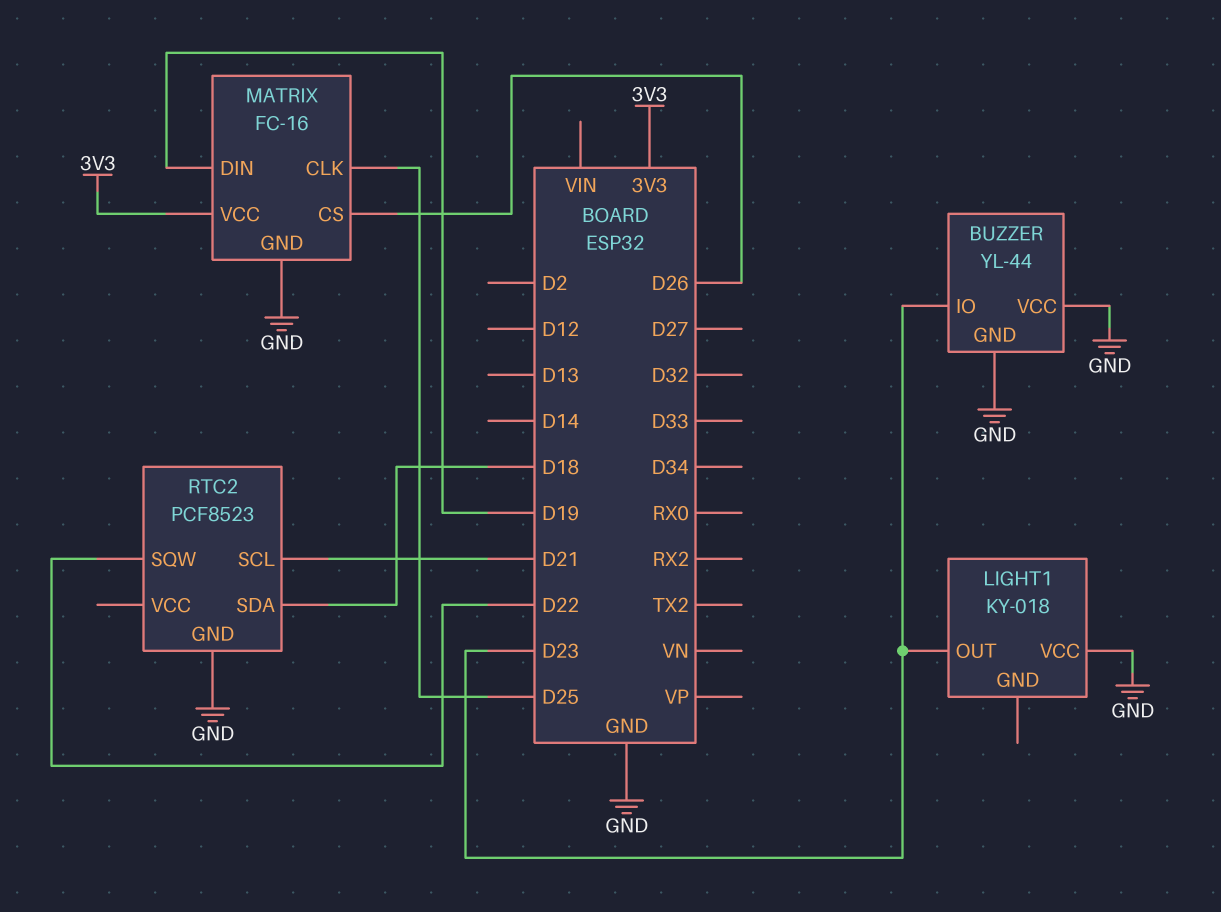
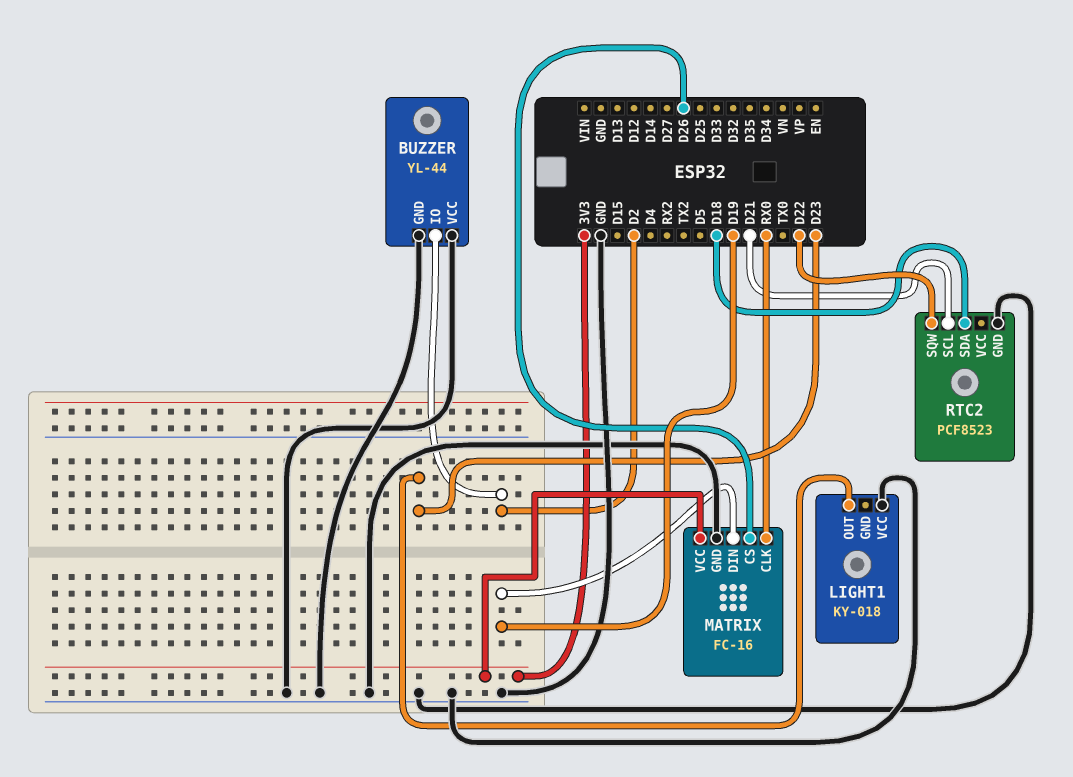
BUZZER pin IO: D23 -> D2
MATRIX pin CLK: D25 -> RX0

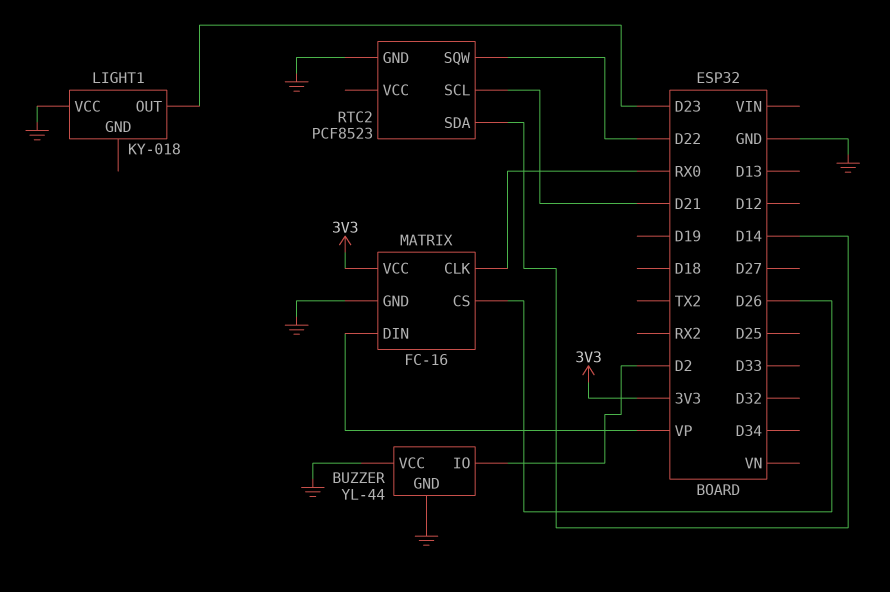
MATRIX pin DIN: D19 -> VP
RTC2 pin SDA: D18 -> D14

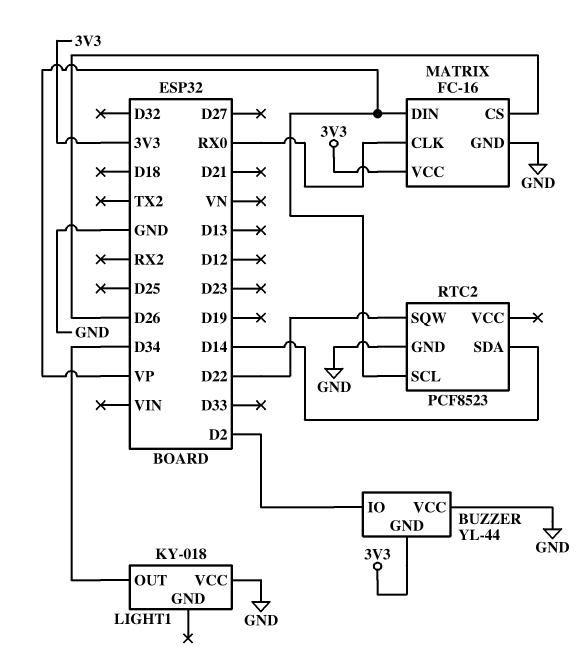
BUZZER pin GND: GND -> 3V3
LIGHT1 pin OUT: D23 -> D34
RTC2 pin SCL: D21 -> VP

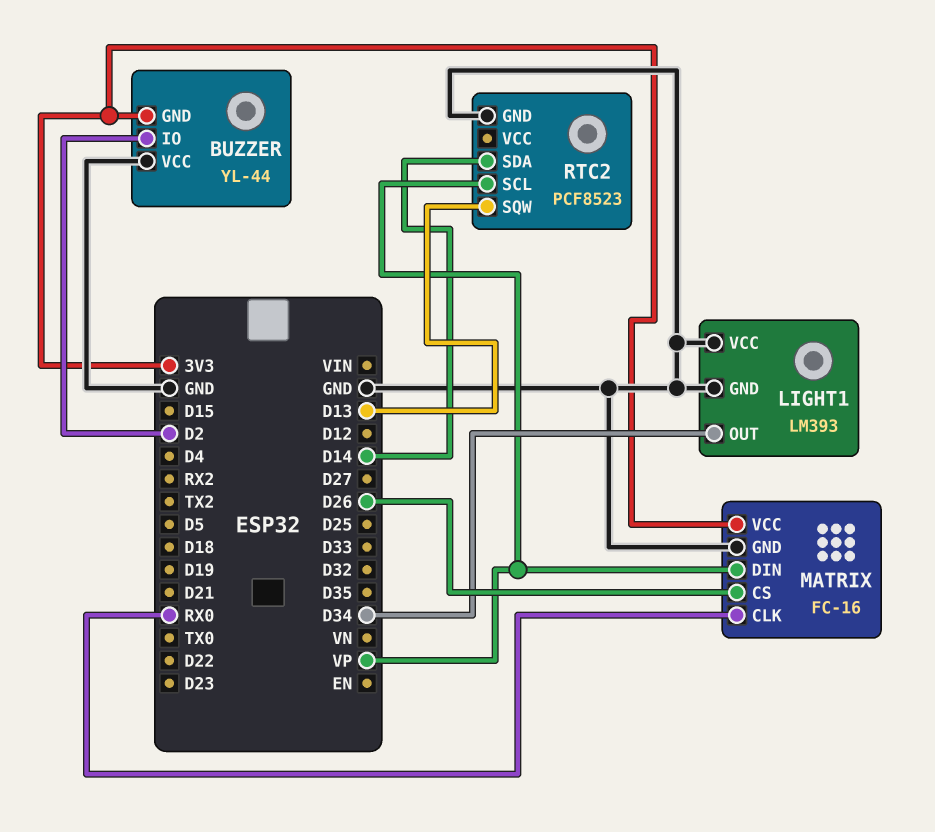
LIGHT1: KY-018 -> LM393
LIGHT1 pin GND: none -> GND
RTC2 pin SQW: D22 -> D13

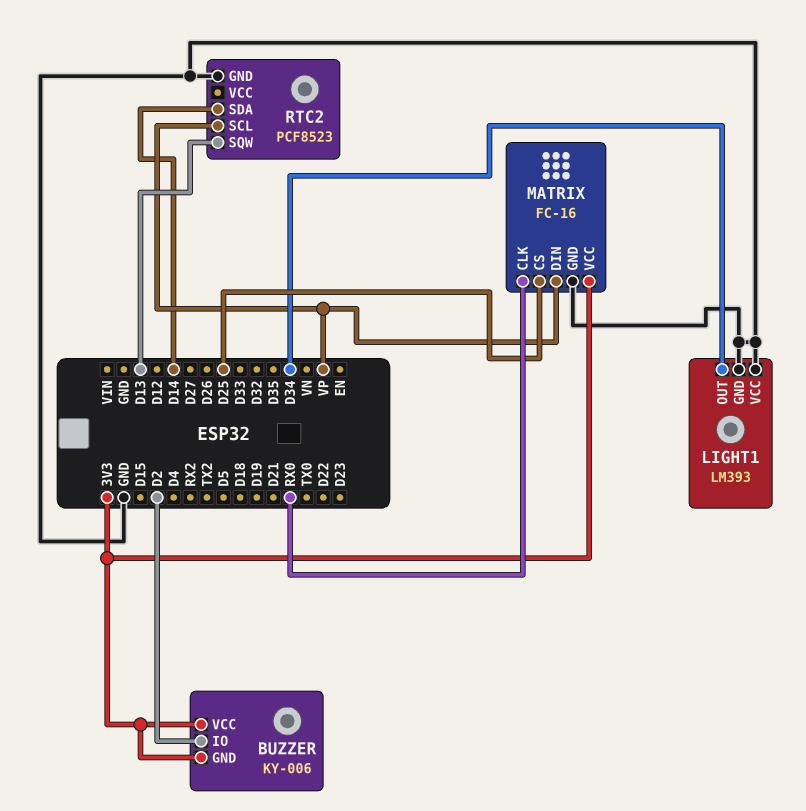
BUZZER: YL-44 -> KY-006
BUZZER pin VCC: GND -> 3V3
MATRIX pin CS: D26 -> D25

